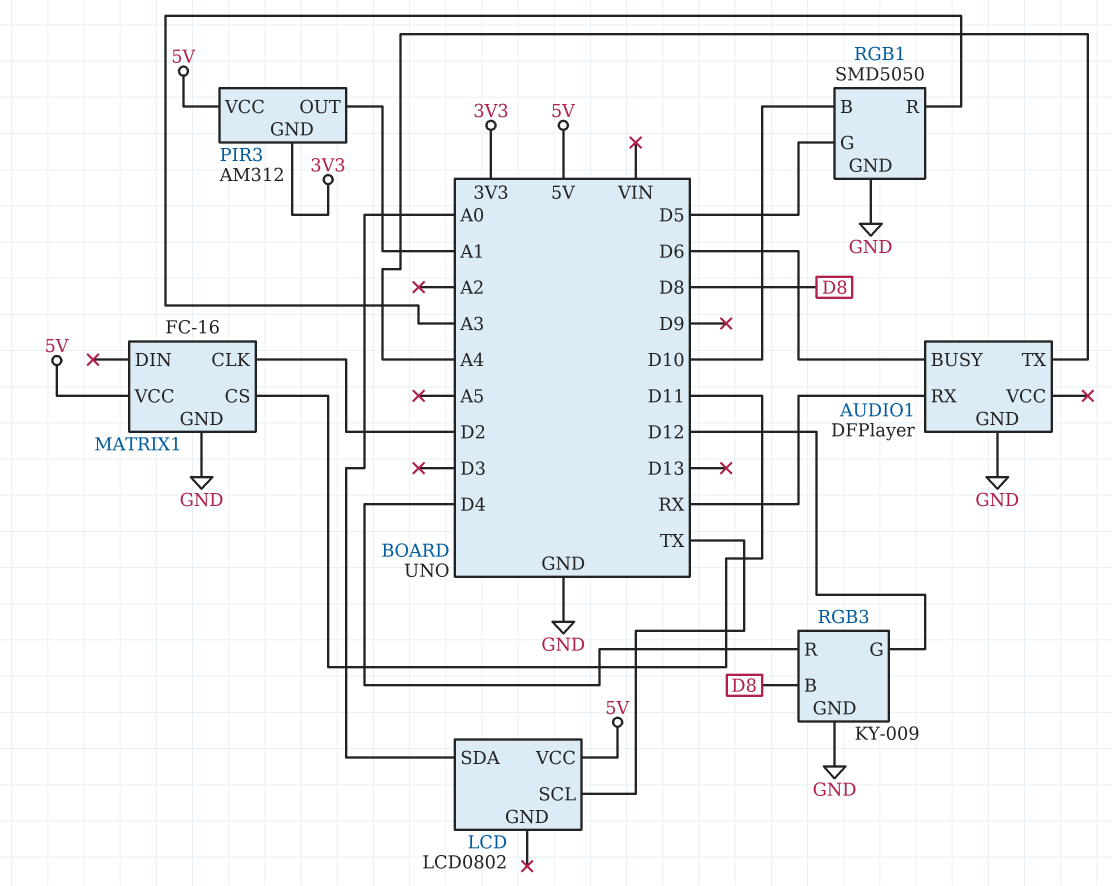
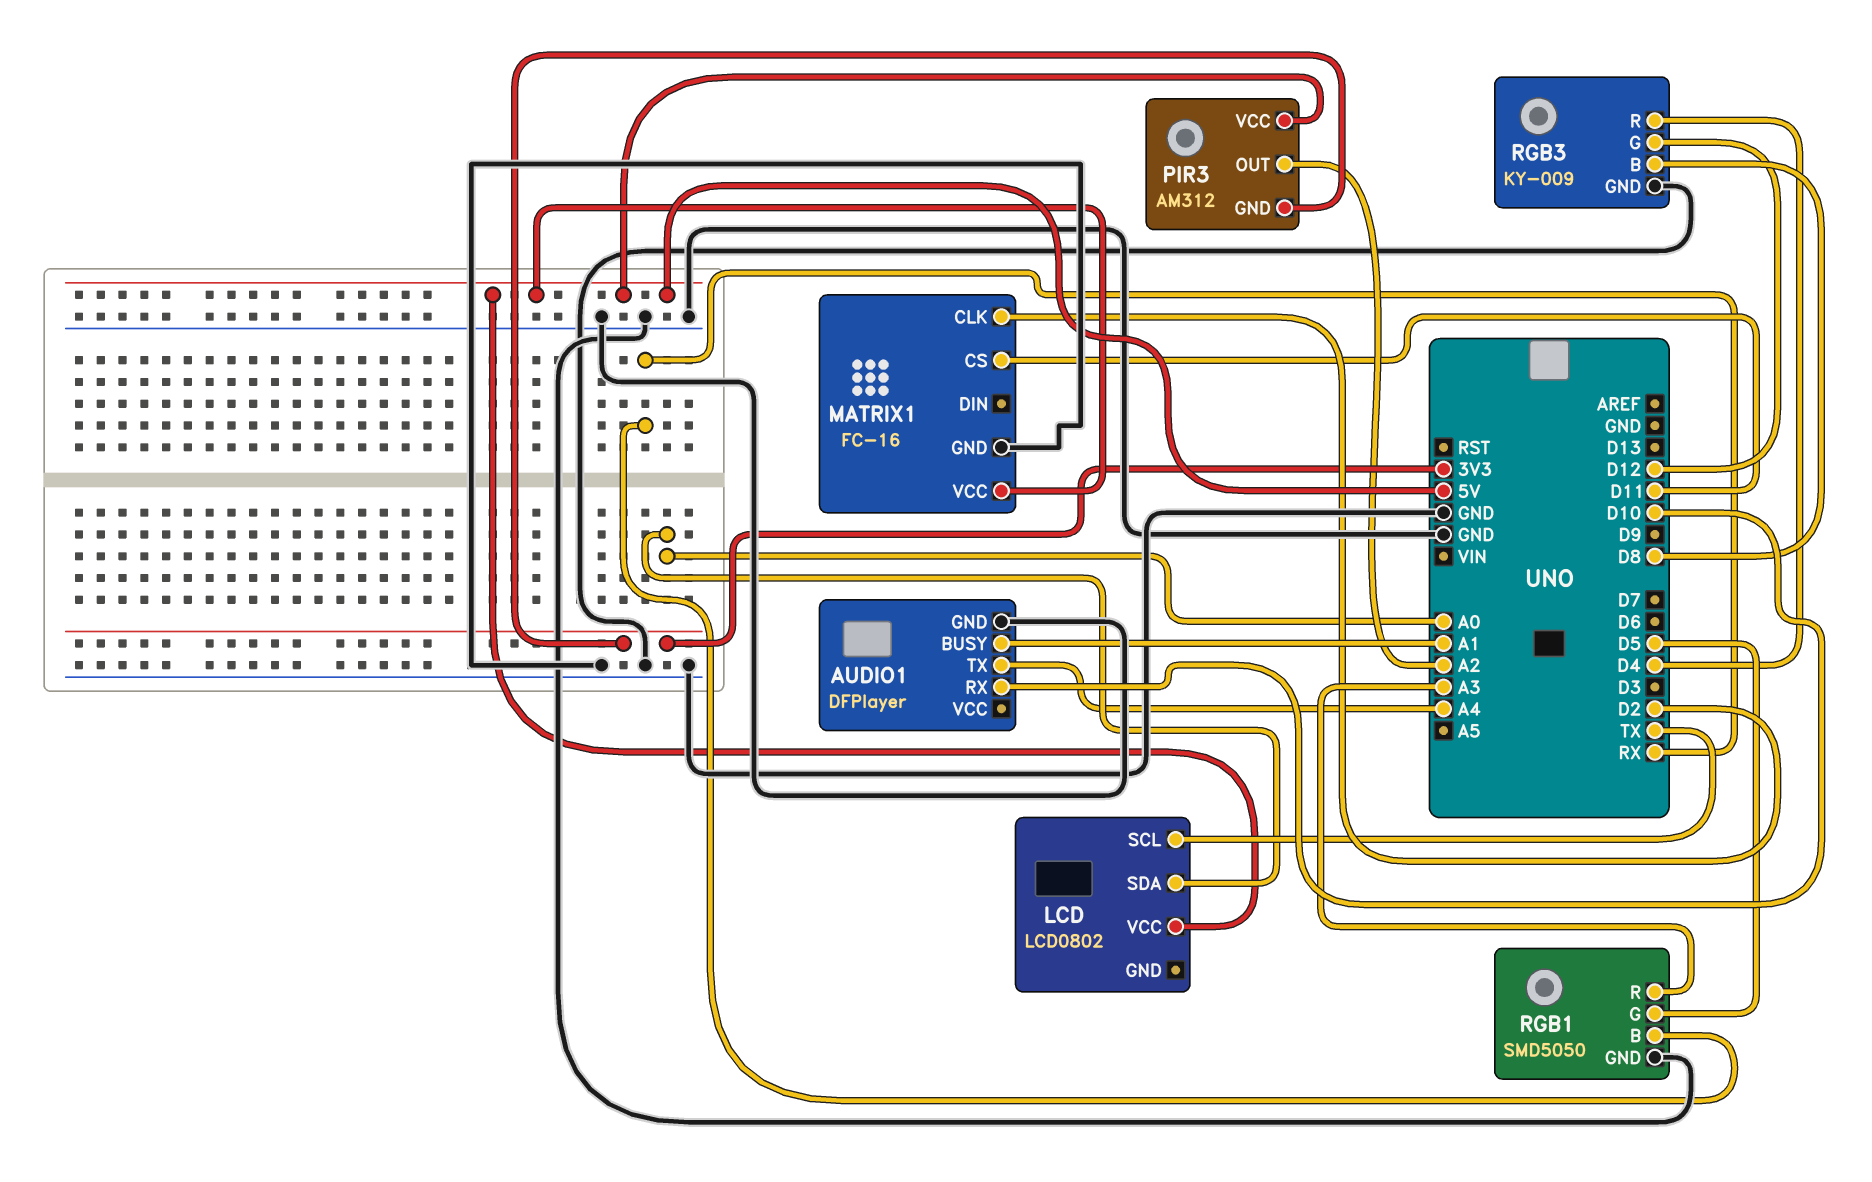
AUDIO1 pin BUSY: D6 -> A1
AUDIO1 pin RX: RX -> D10
PIR3 pin OUT: A1 -> A2
RGB1 pin B: D10 -> RX

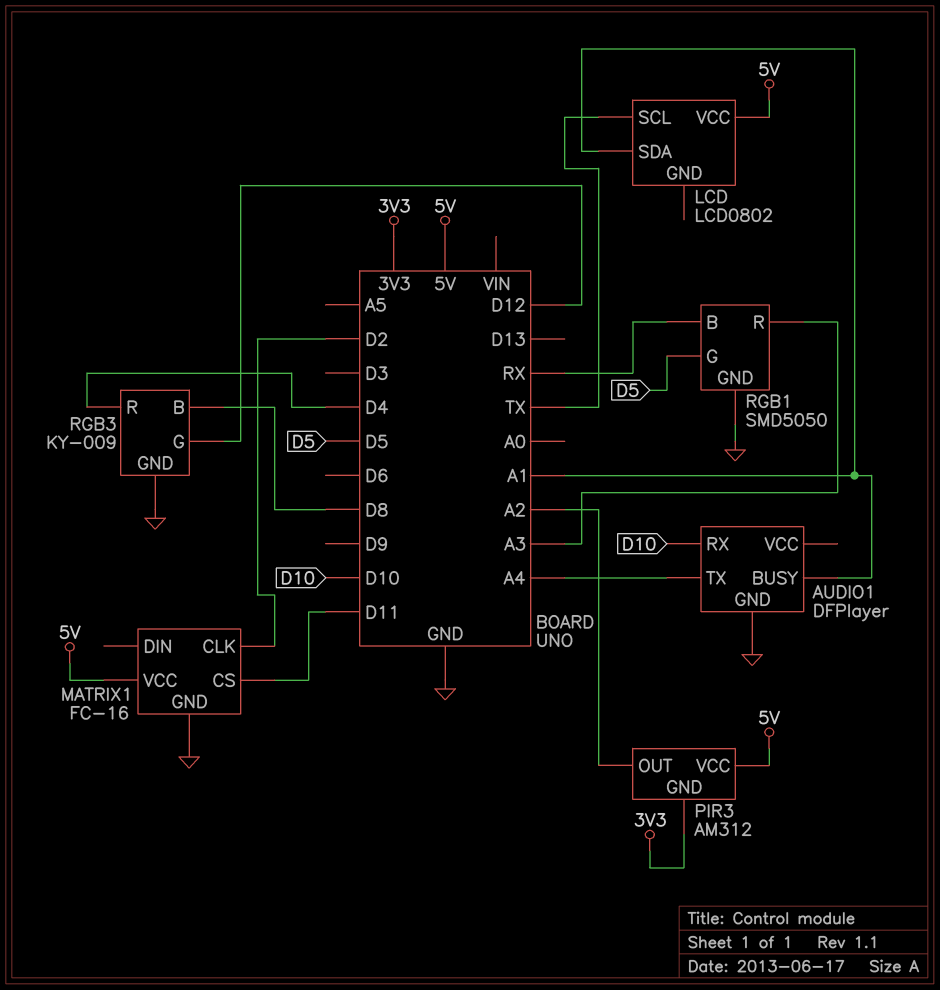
LCD pin SDA: A0 -> A1

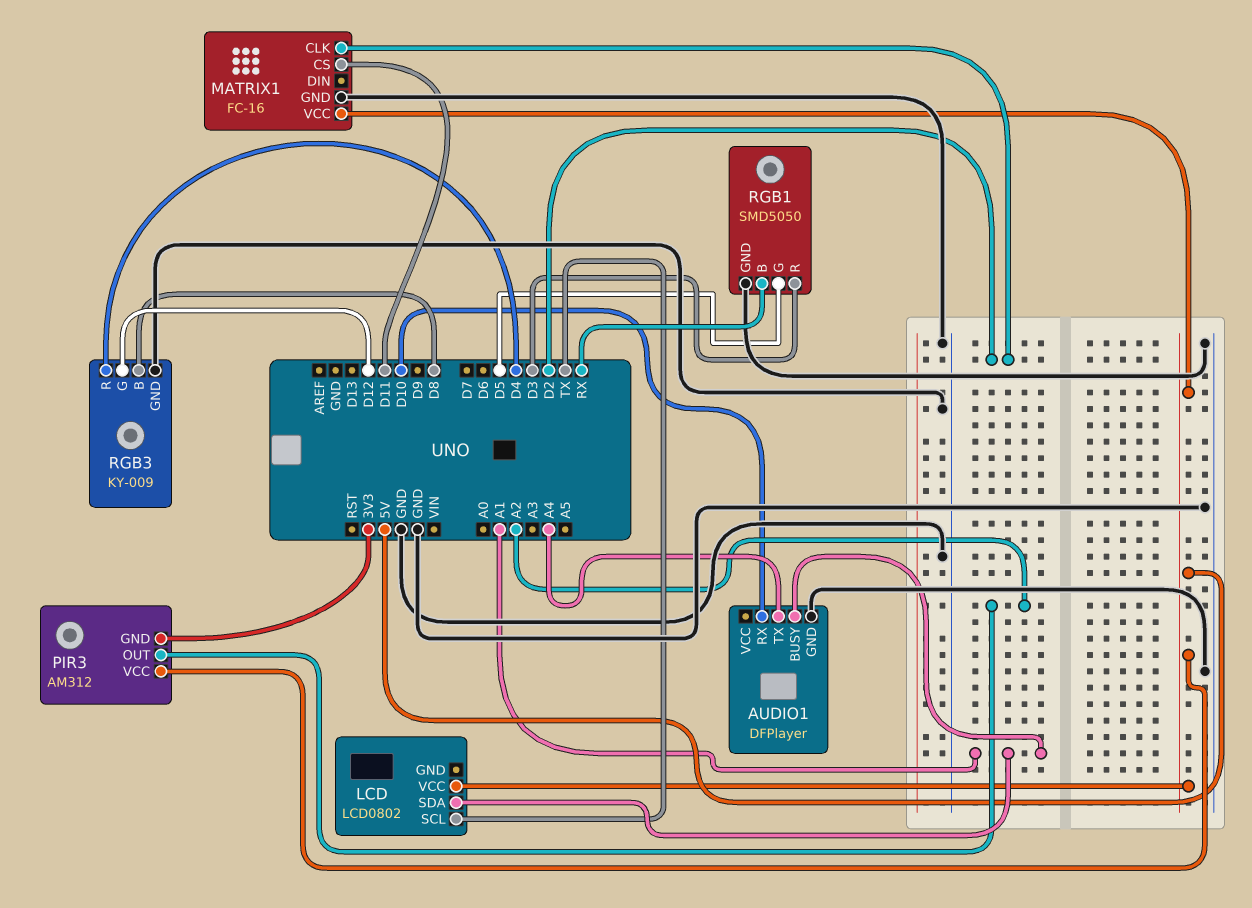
RGB1 pin R: A3 -> D3

